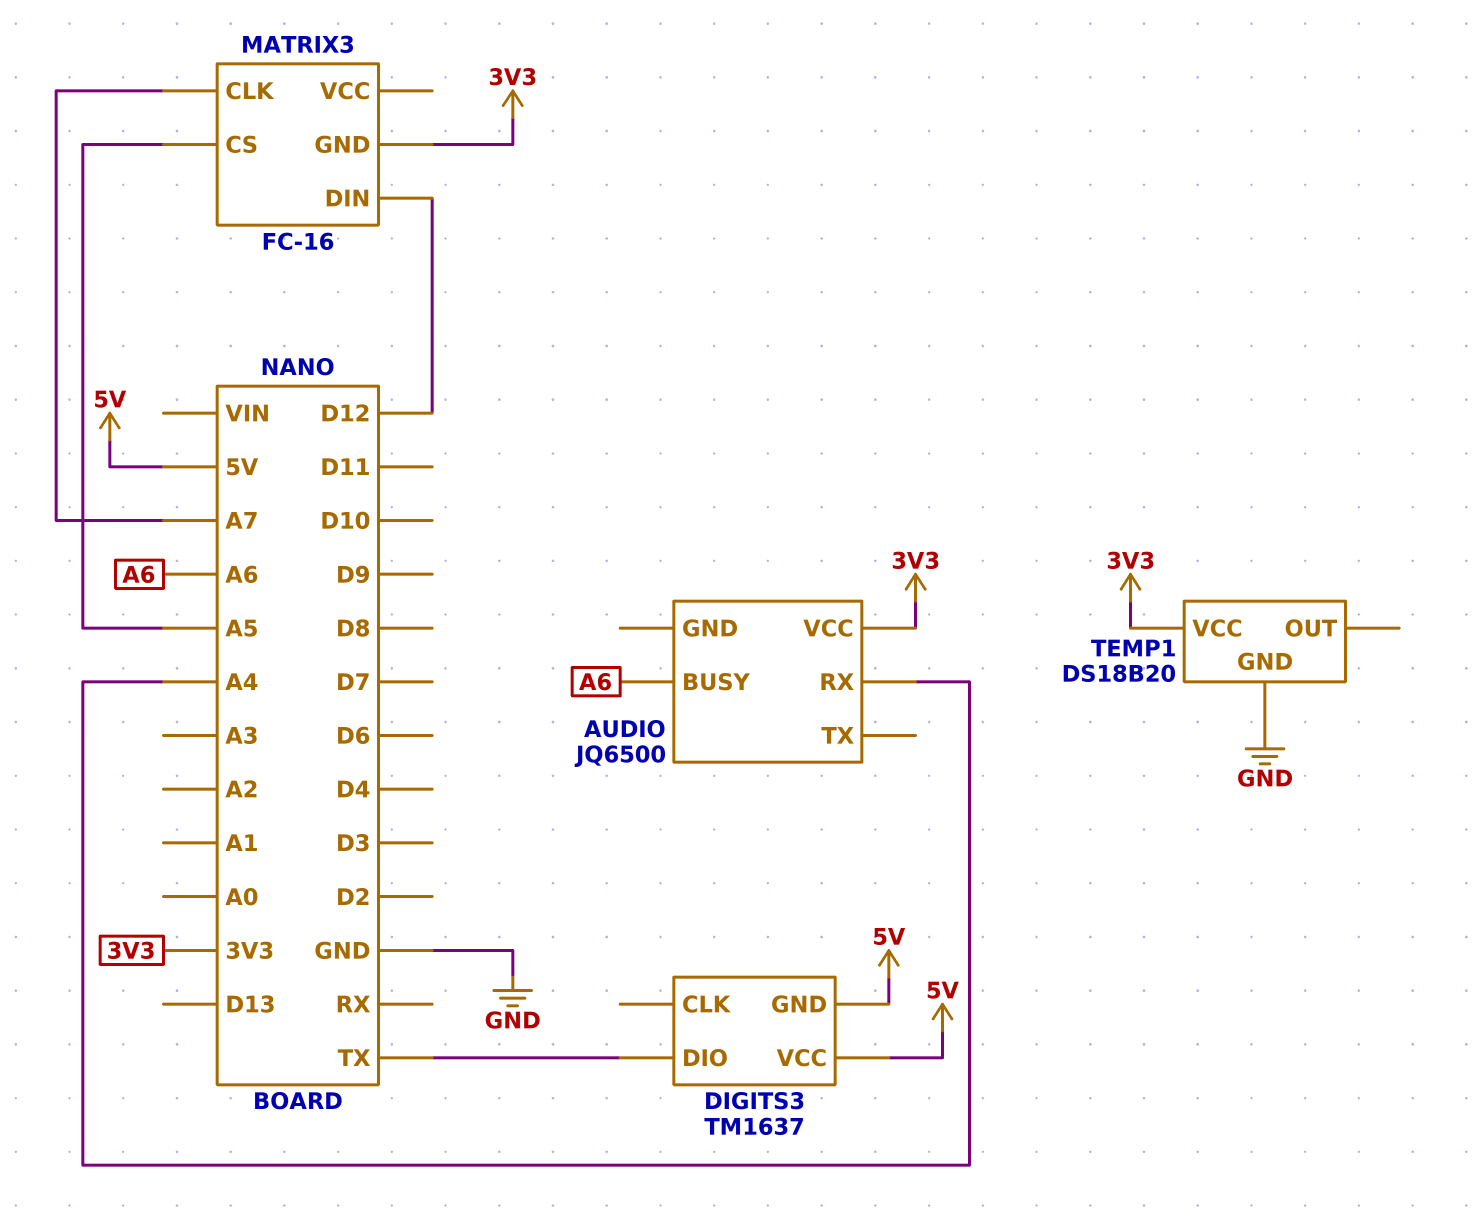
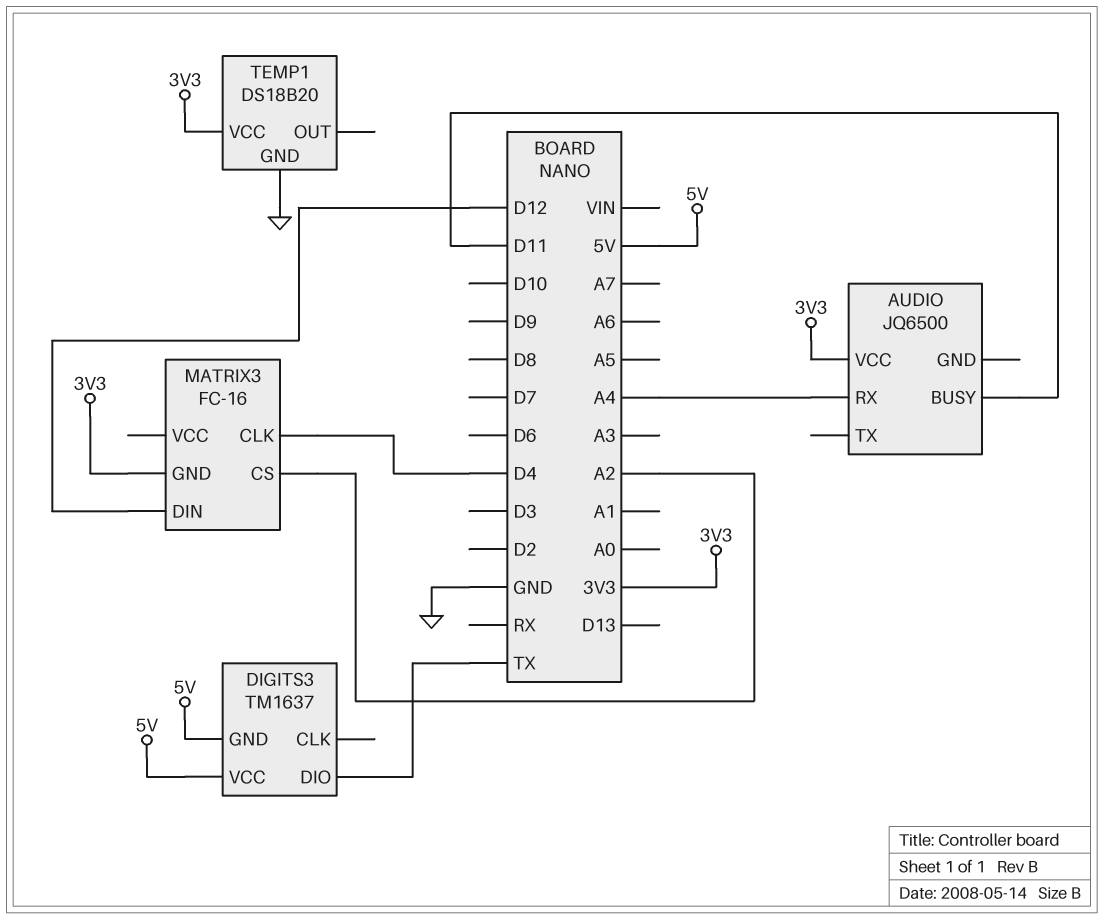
AUDIO pin BUSY: A6 -> D11
MATRIX3 pin CLK: A7 -> D4
MATRIX3 pin CS: A5 -> A2

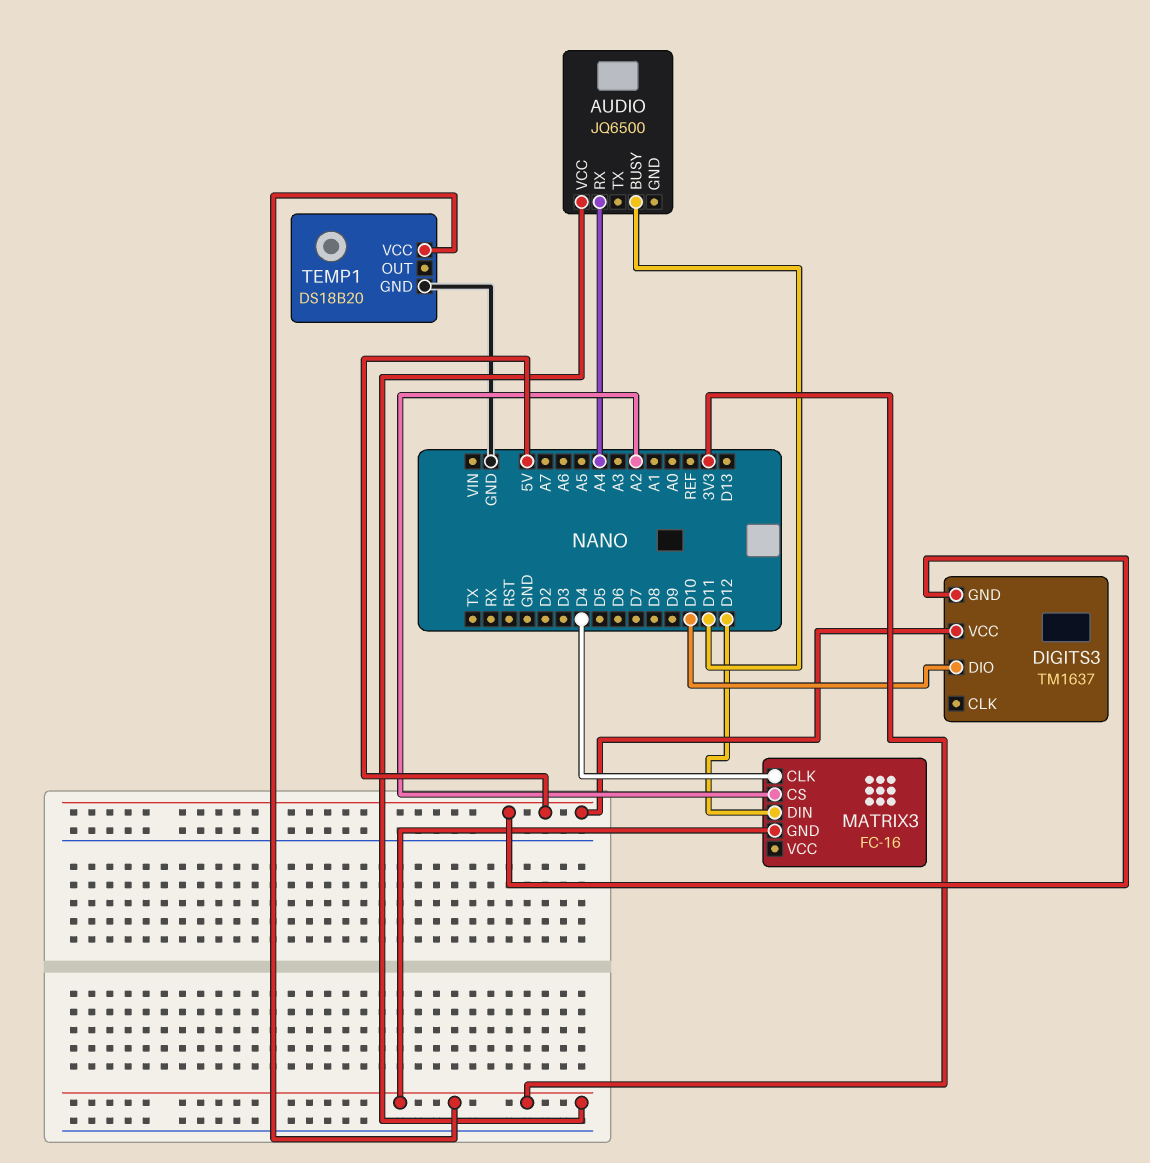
DIGITS3 pin DIO: TX -> D10

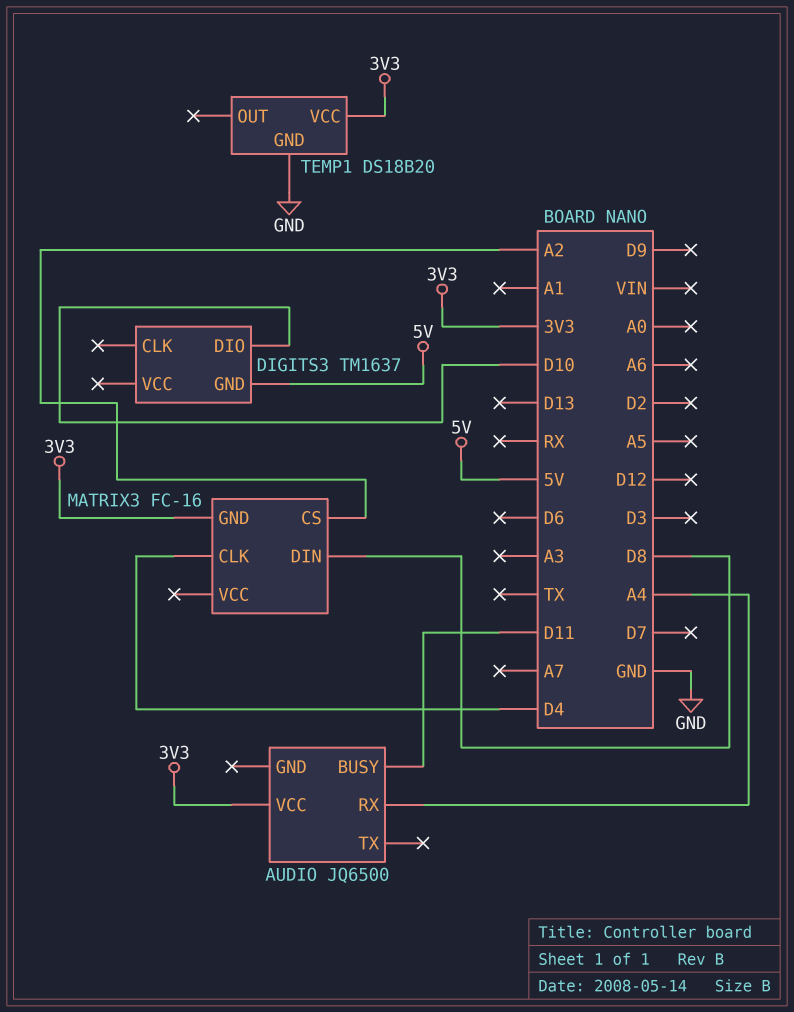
DIGITS3 pin VCC: 5V -> none
MATRIX3 pin DIN: D12 -> D8

